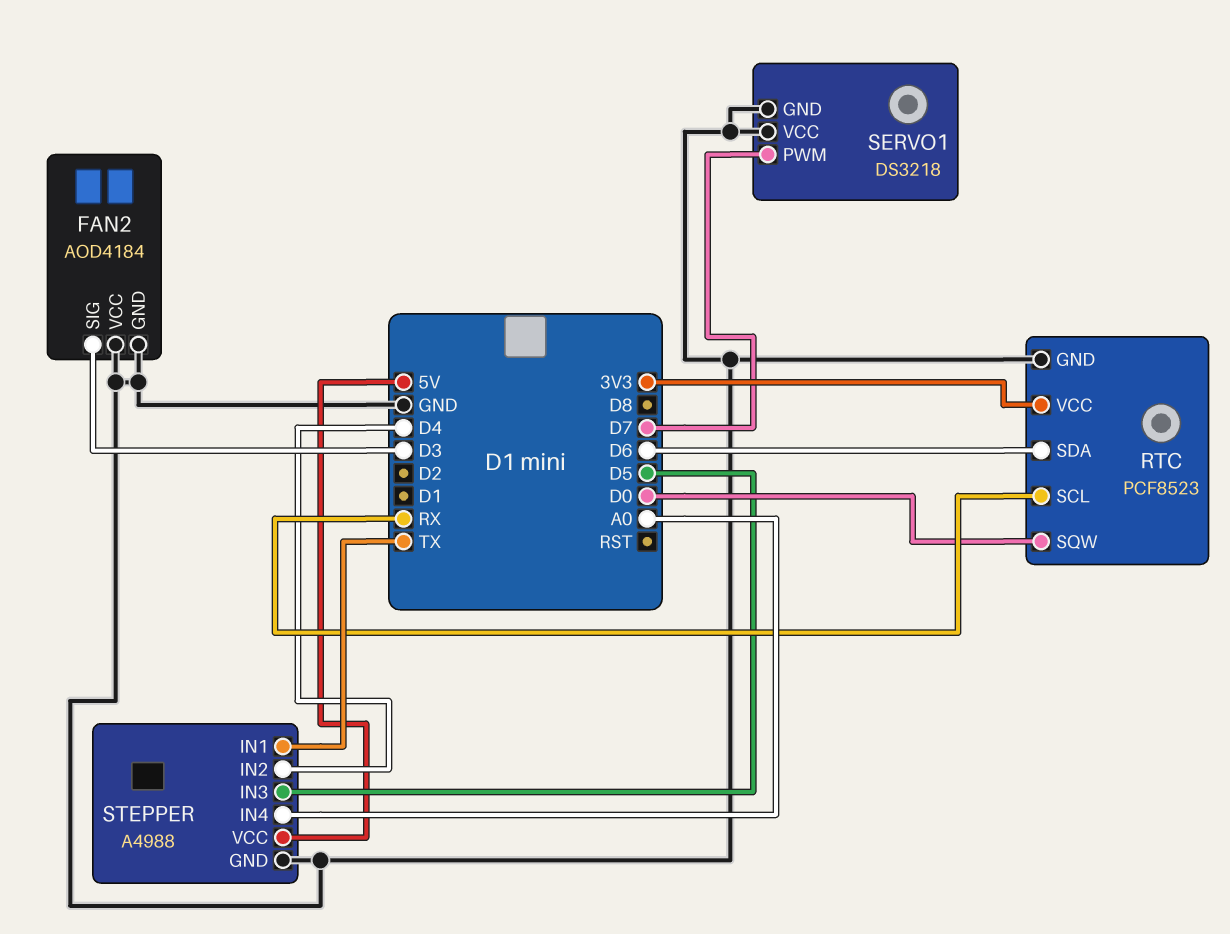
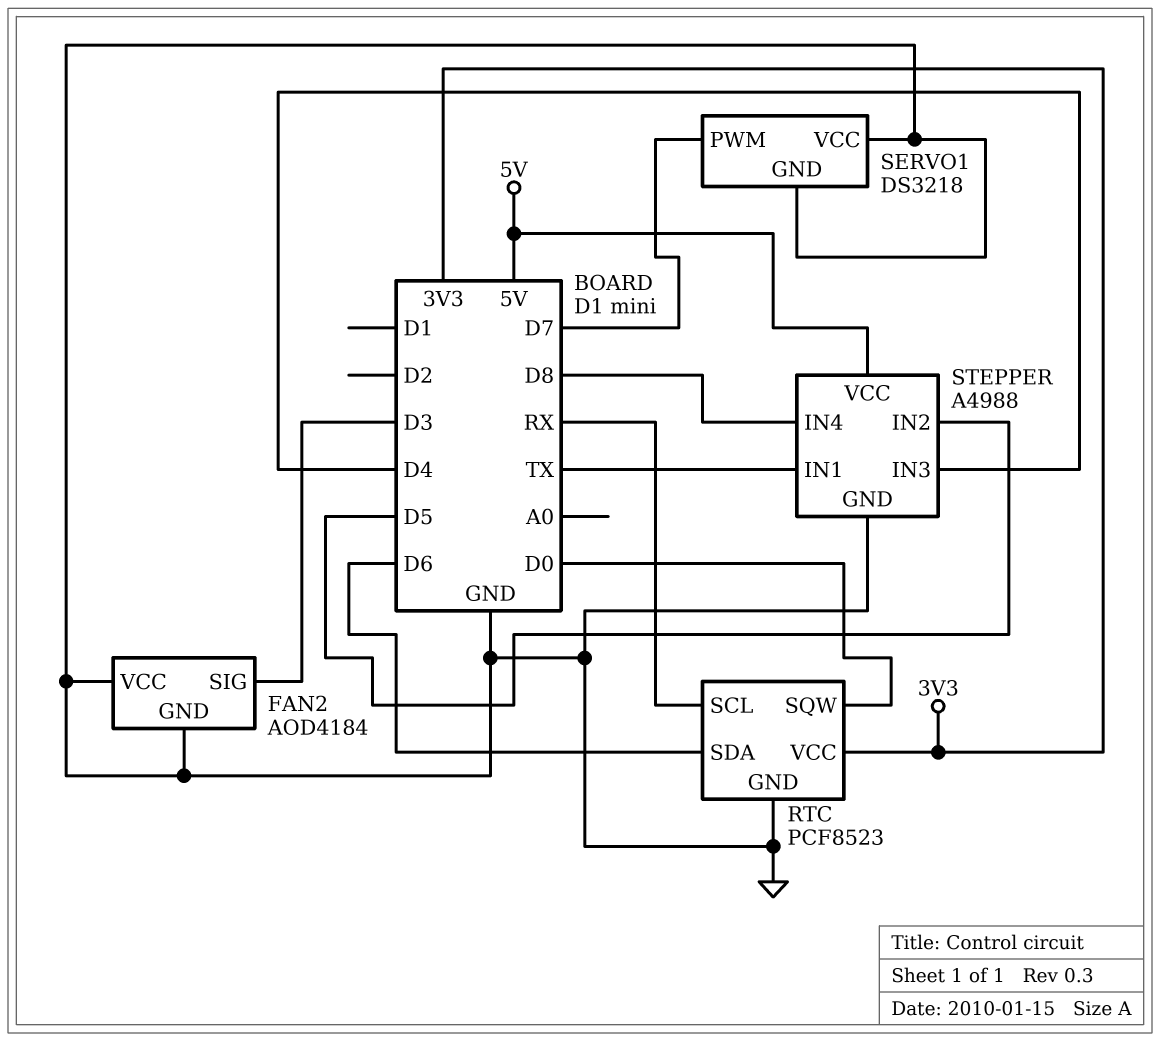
STEPPER pin IN2: D4 -> D5
STEPPER pin IN3: D5 -> D4
STEPPER pin IN4: A0 -> D8

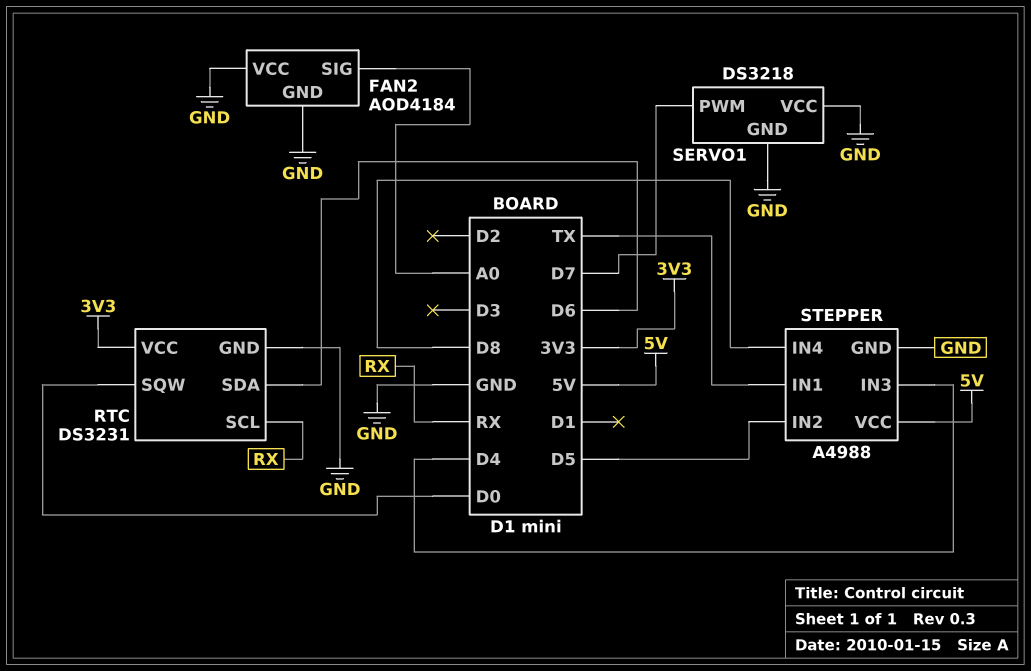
FAN2 pin SIG: D3 -> A0
RTC: PCF8523 -> DS3231

